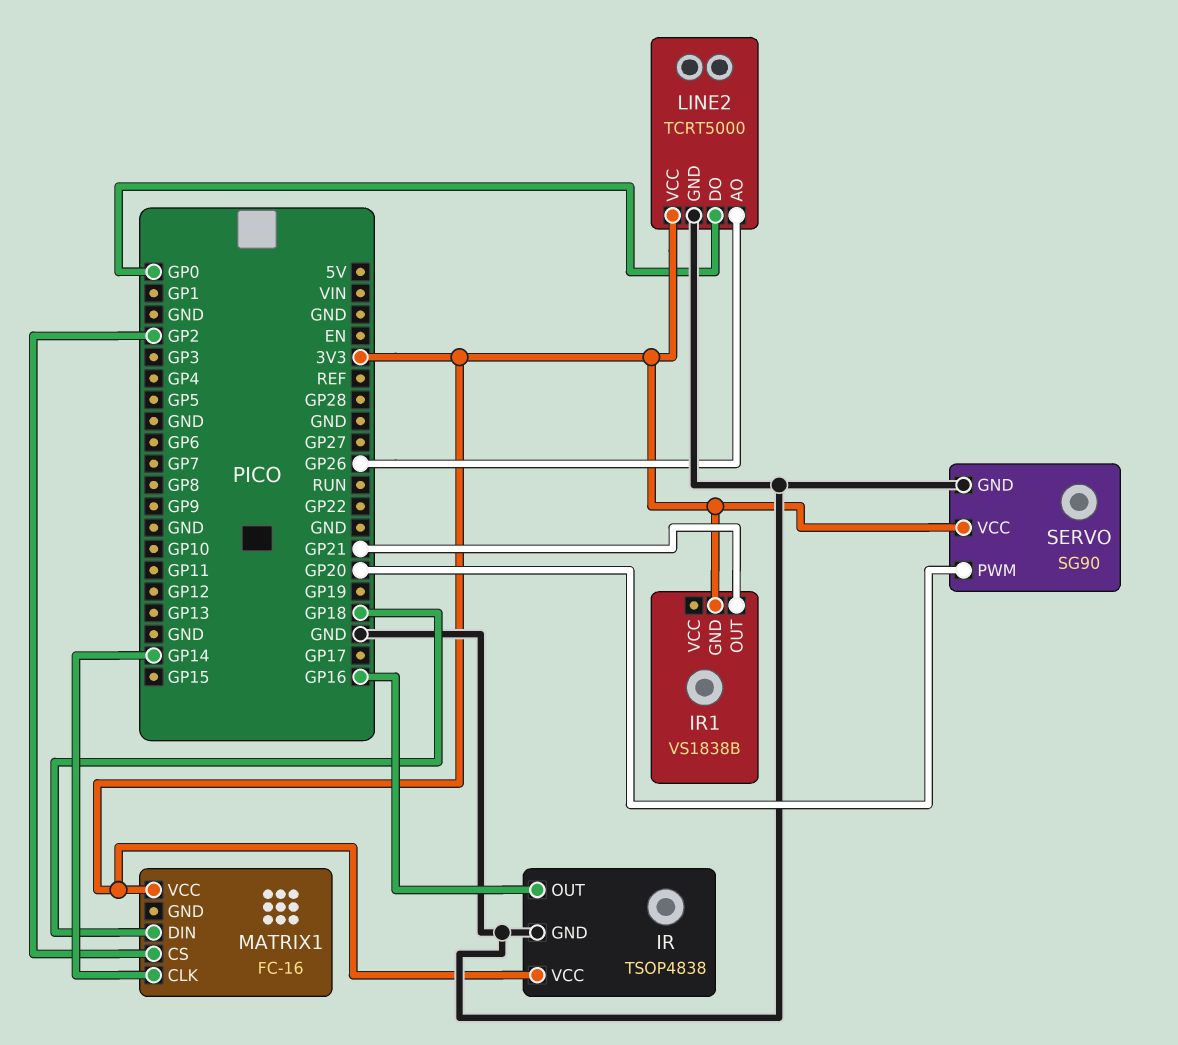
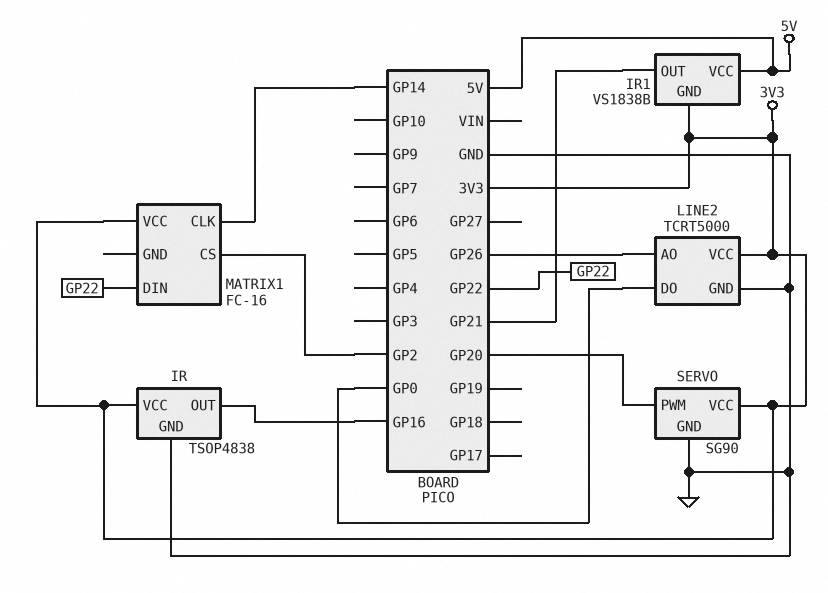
IR1 pin VCC: none -> 5V
MATRIX1 pin DIN: GP18 -> GP22

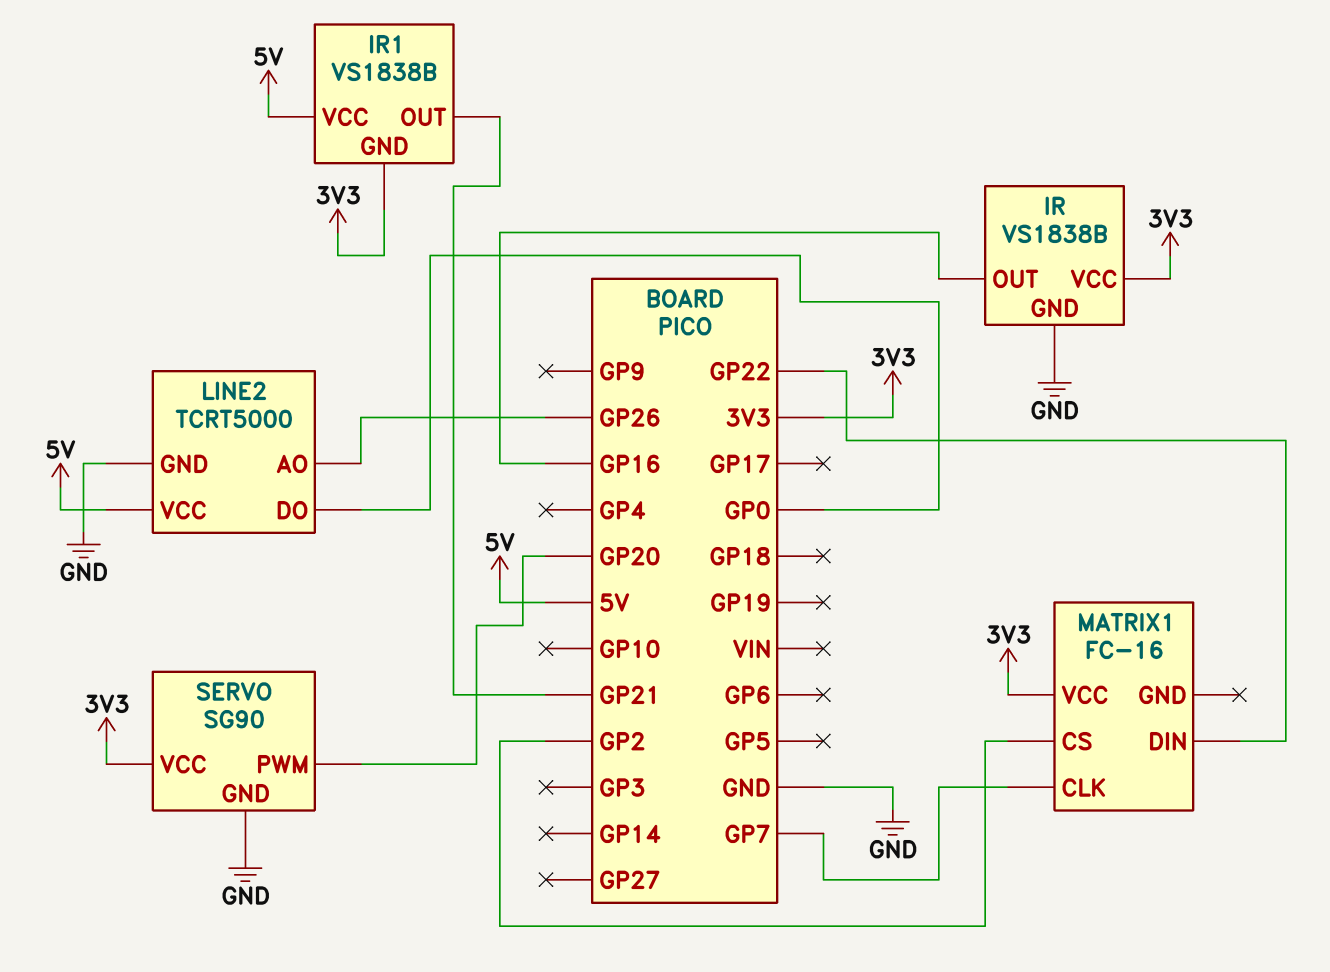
IR: TSOP4838 -> VS1838B
LINE2 pin VCC: 3V3 -> 5V
MATRIX1 pin CLK: GP14 -> GP7

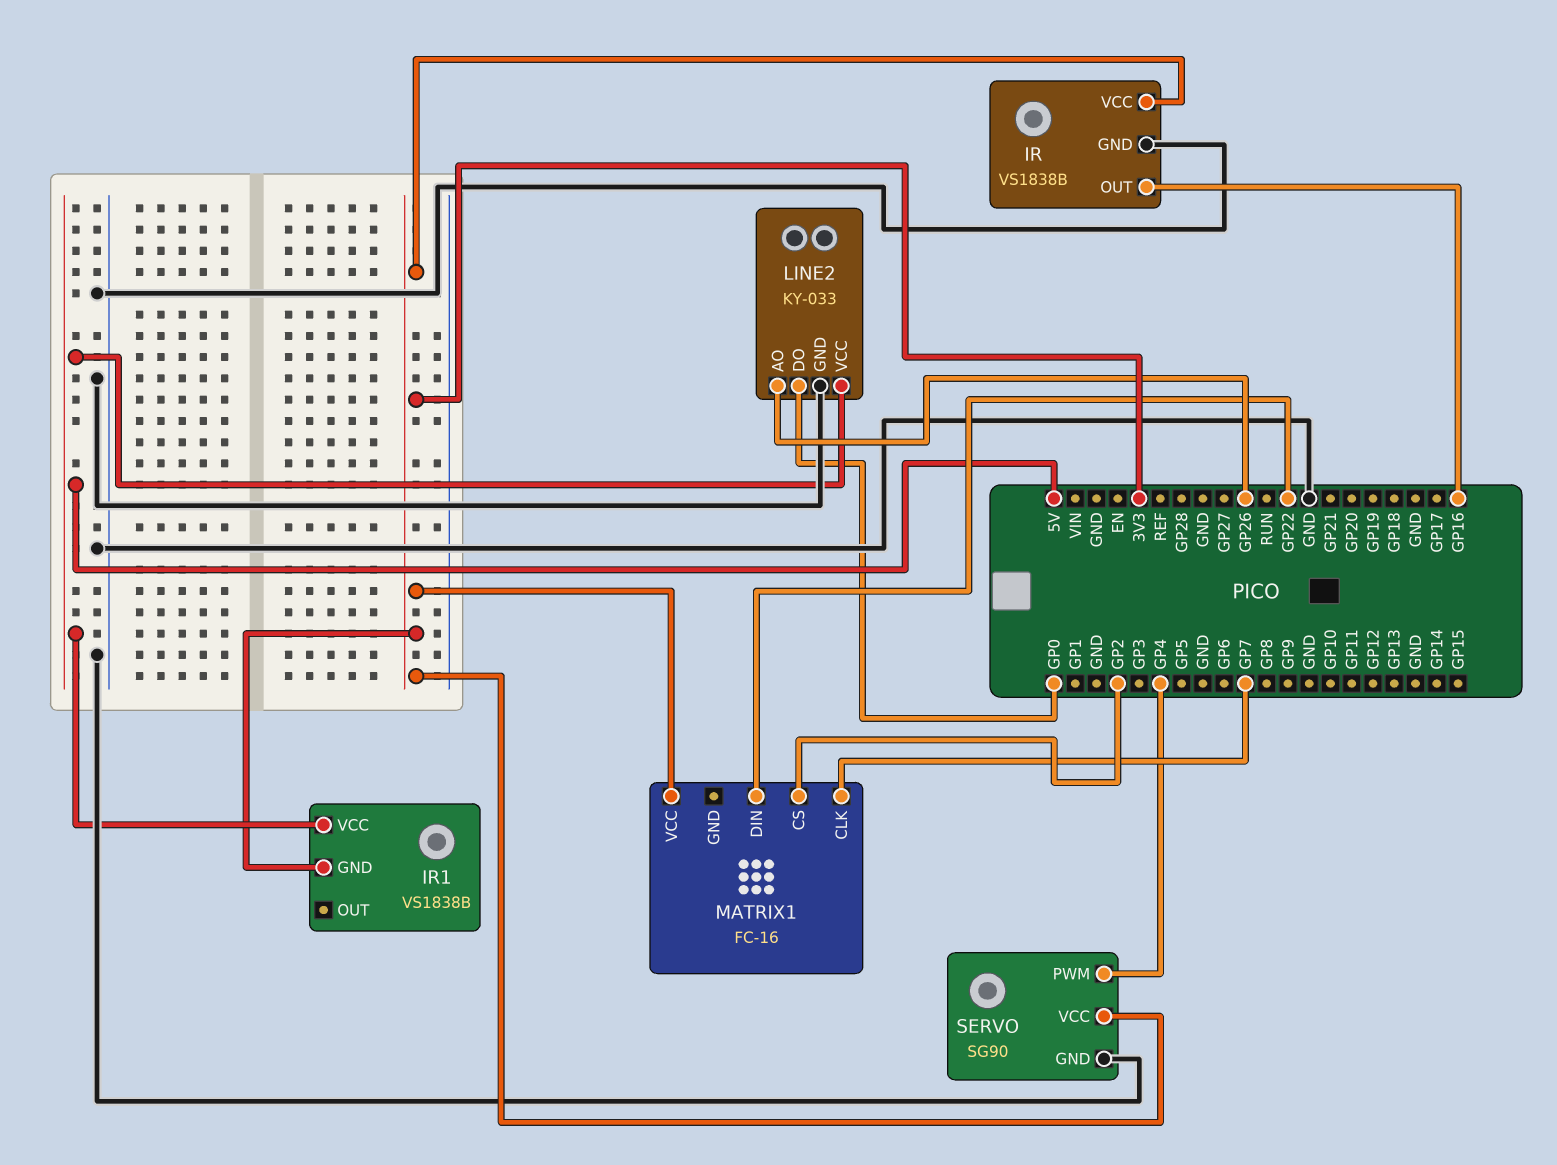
IR1 pin OUT: GP21 -> none
LINE2: TCRT5000 -> KY-033
SERVO pin PWM: GP20 -> GP4

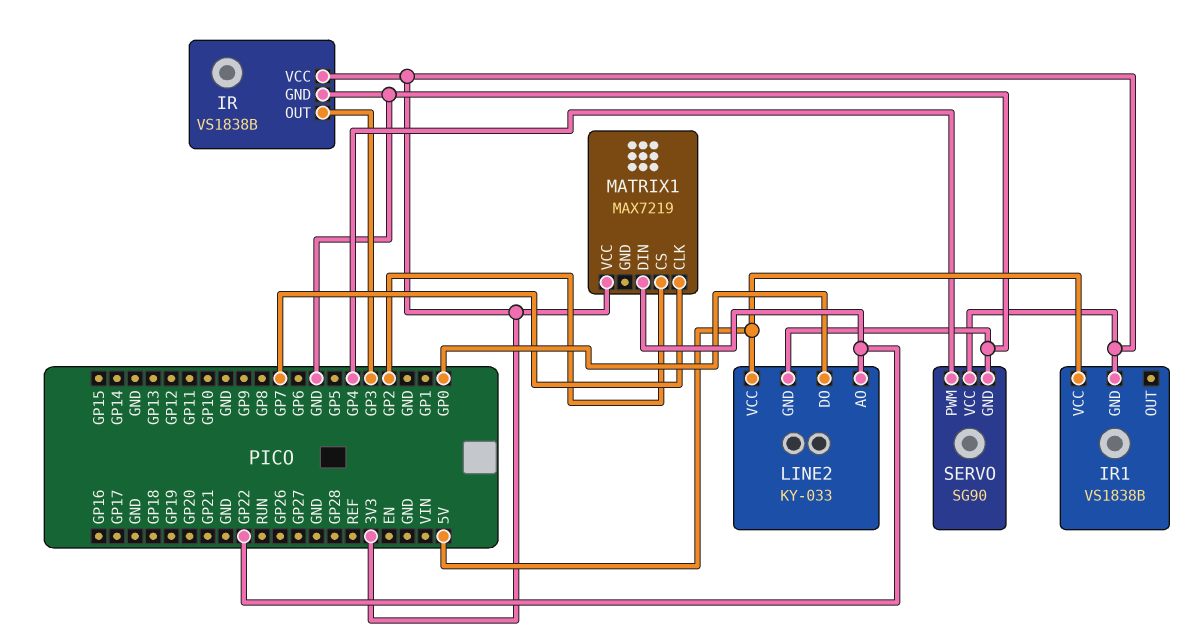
IR pin OUT: GP16 -> GP3
LINE2 pin AO: GP26 -> GP22
MATRIX1: FC-16 -> MAX7219

